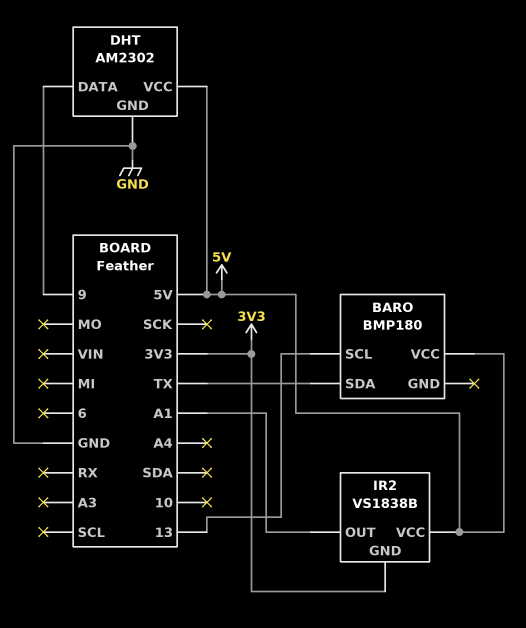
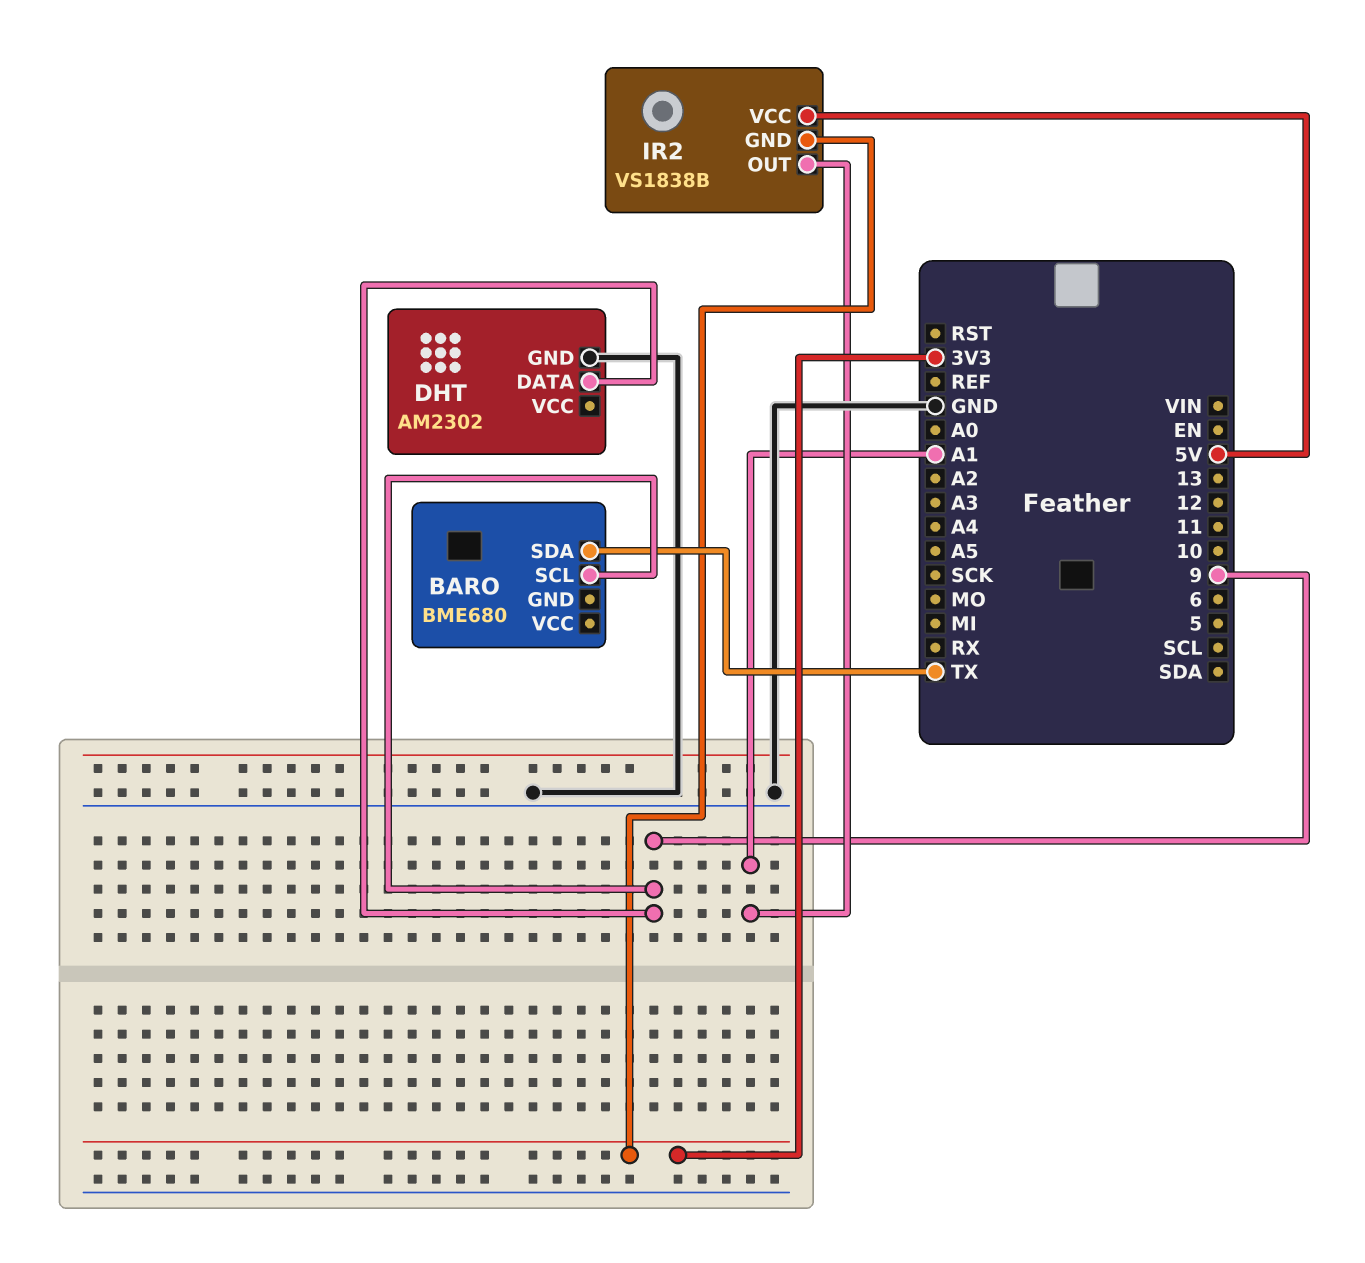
BARO: BMP180 -> BME680
BARO pin SCL: 13 -> 9
BARO pin VCC: 5V -> none
DHT pin VCC: 5V -> none

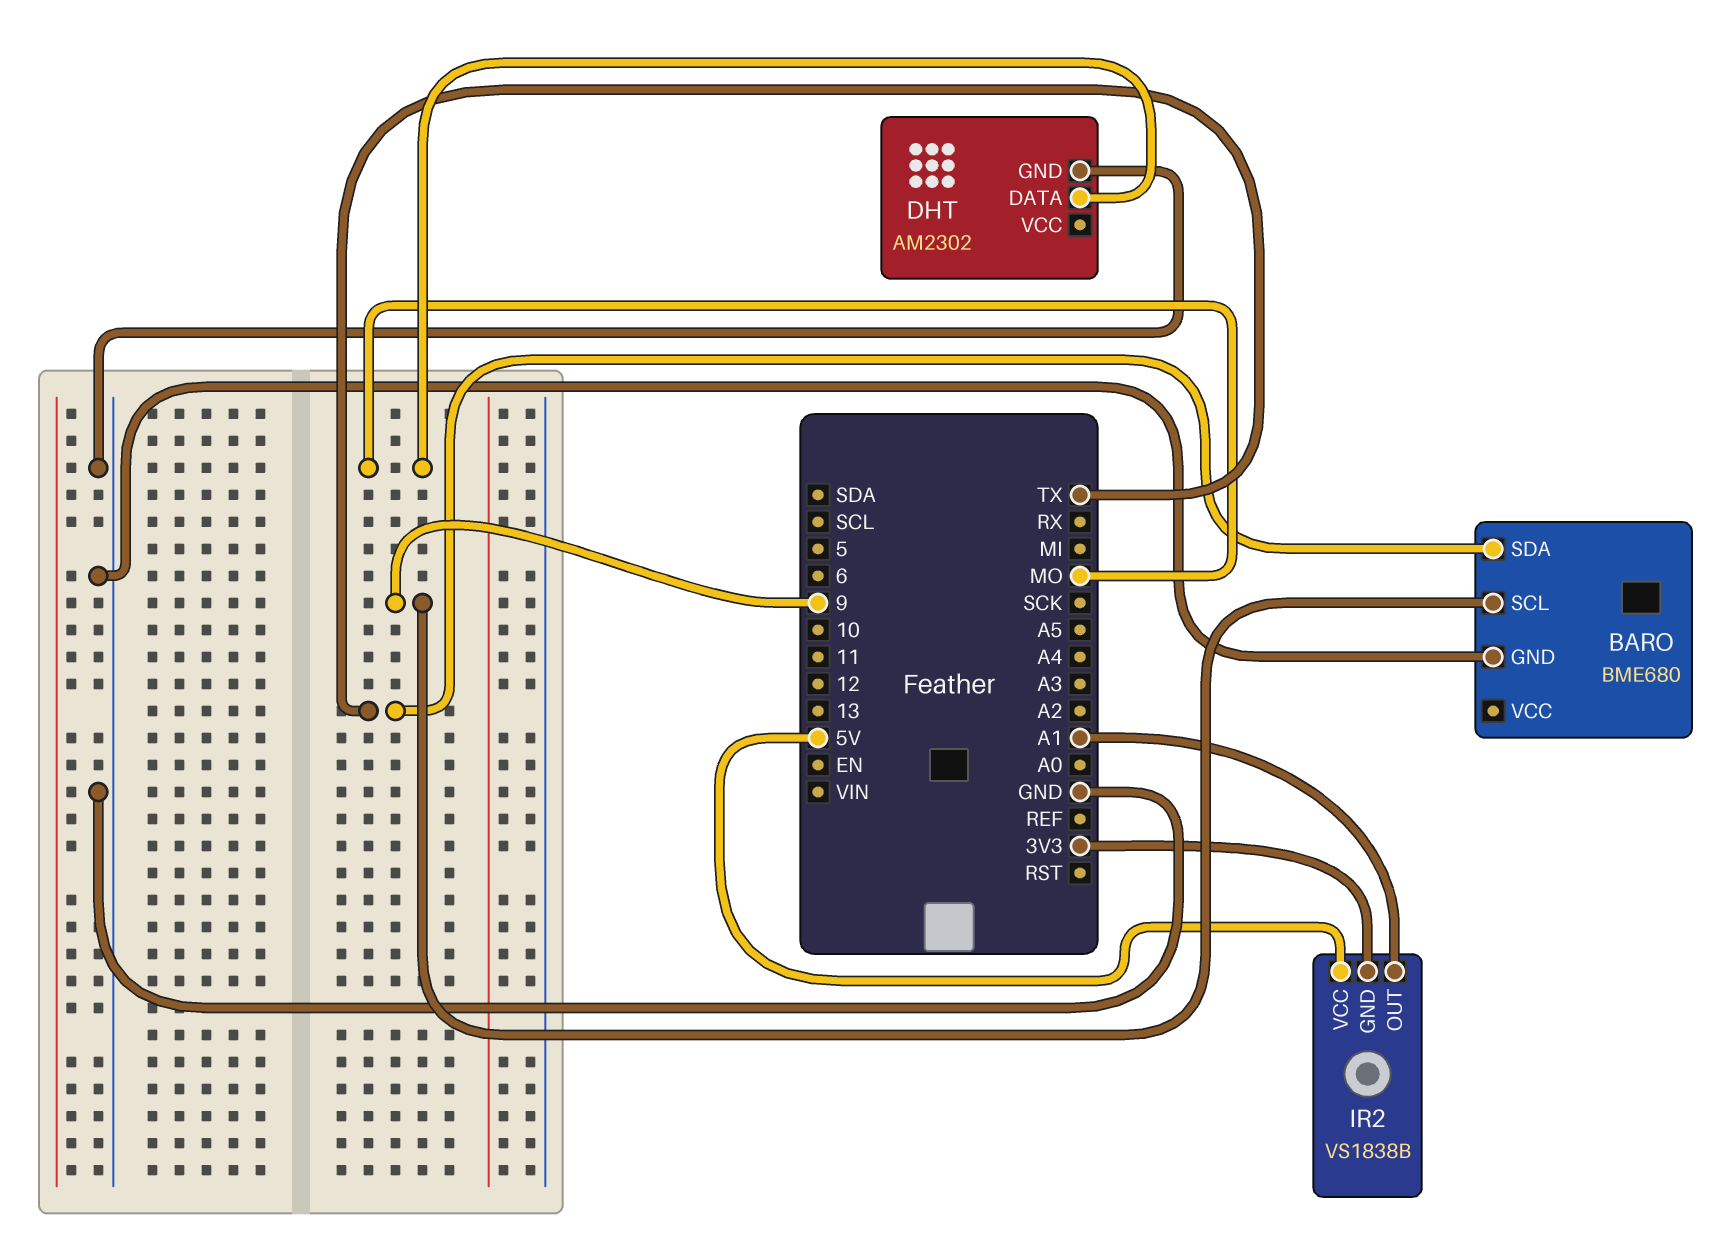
BARO pin GND: none -> GND
DHT pin DATA: 9 -> MO

